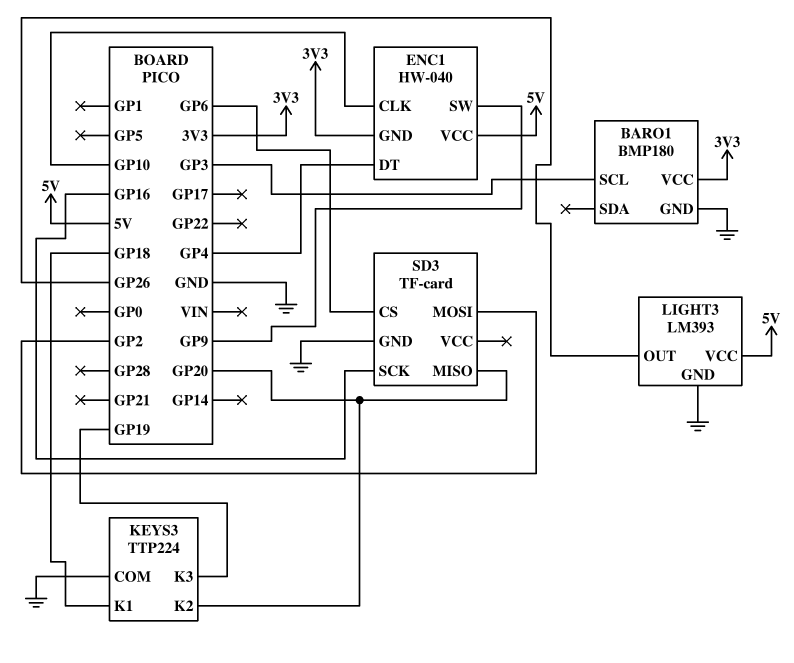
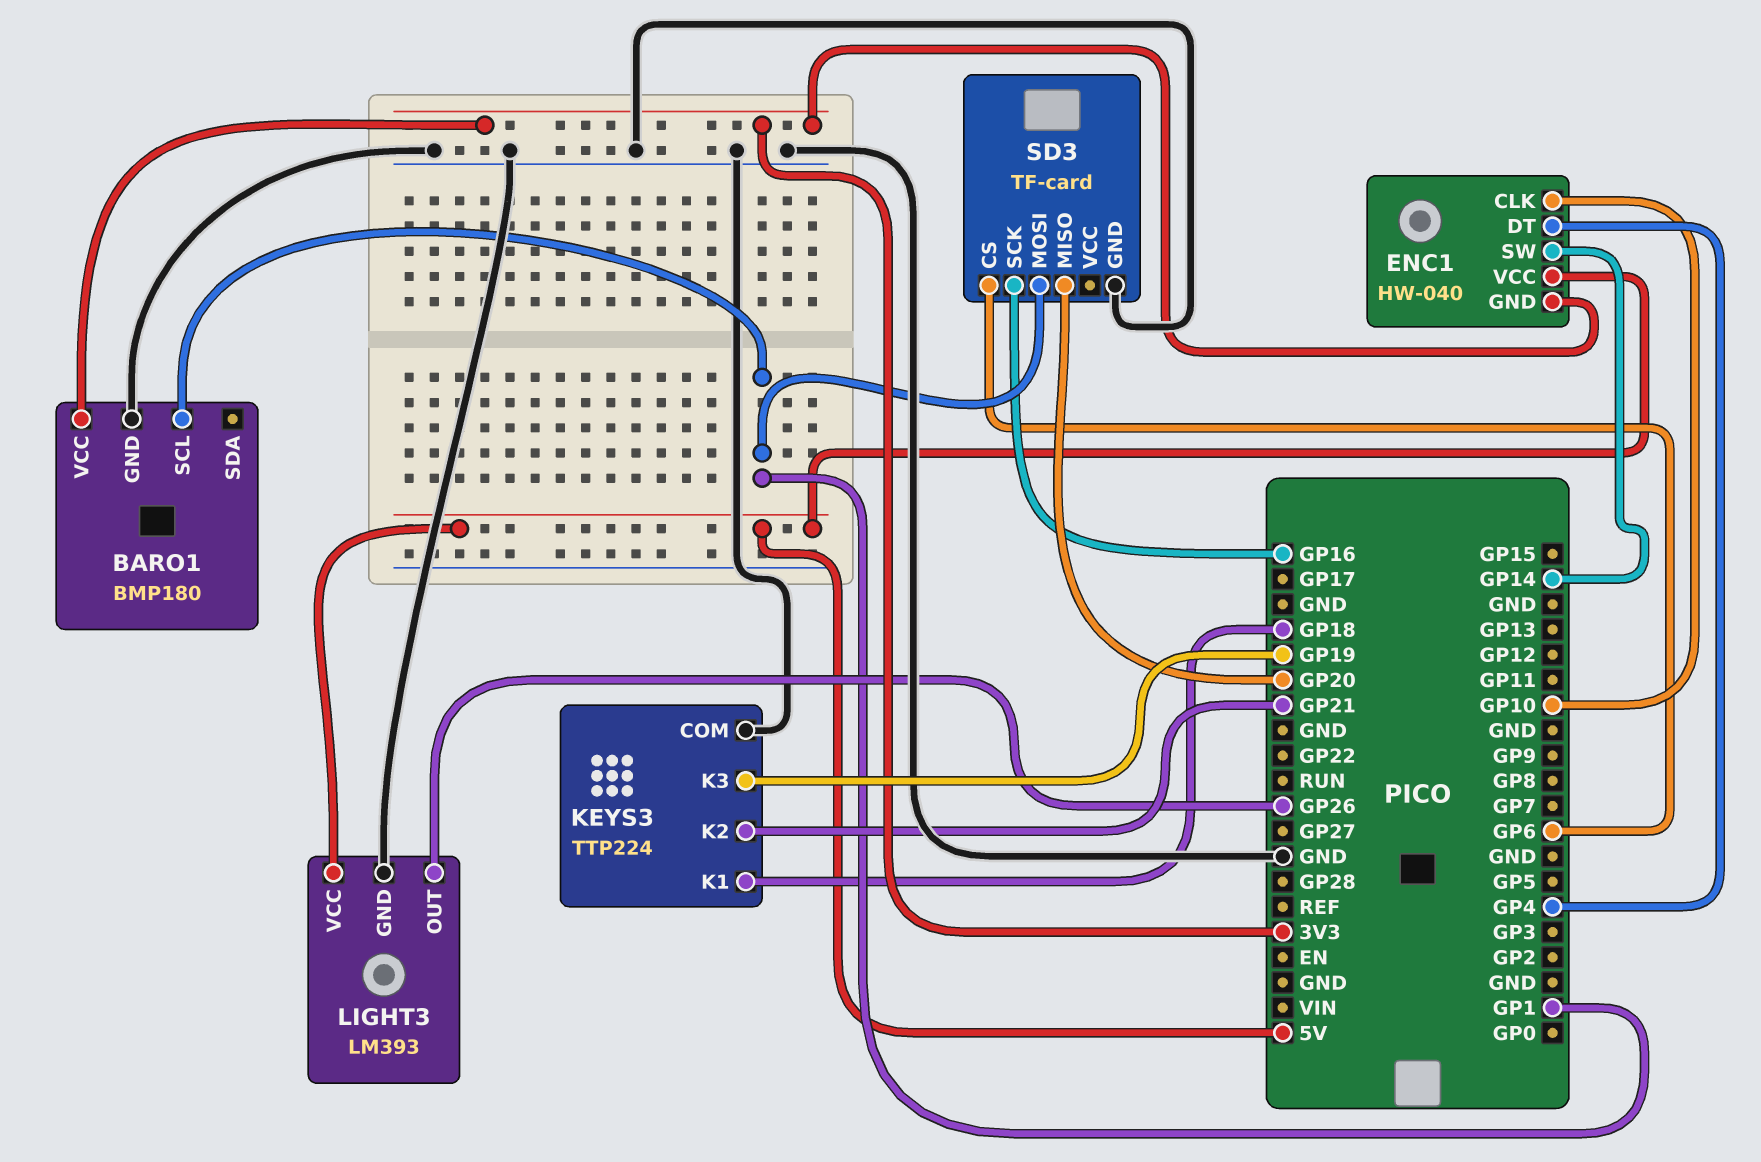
BARO1 pin SCL: GP3 -> GP1
ENC1 pin SW: GP9 -> GP14
KEYS3 pin K2: GP20 -> GP21
SD3 pin MOSI: GP2 -> GP1

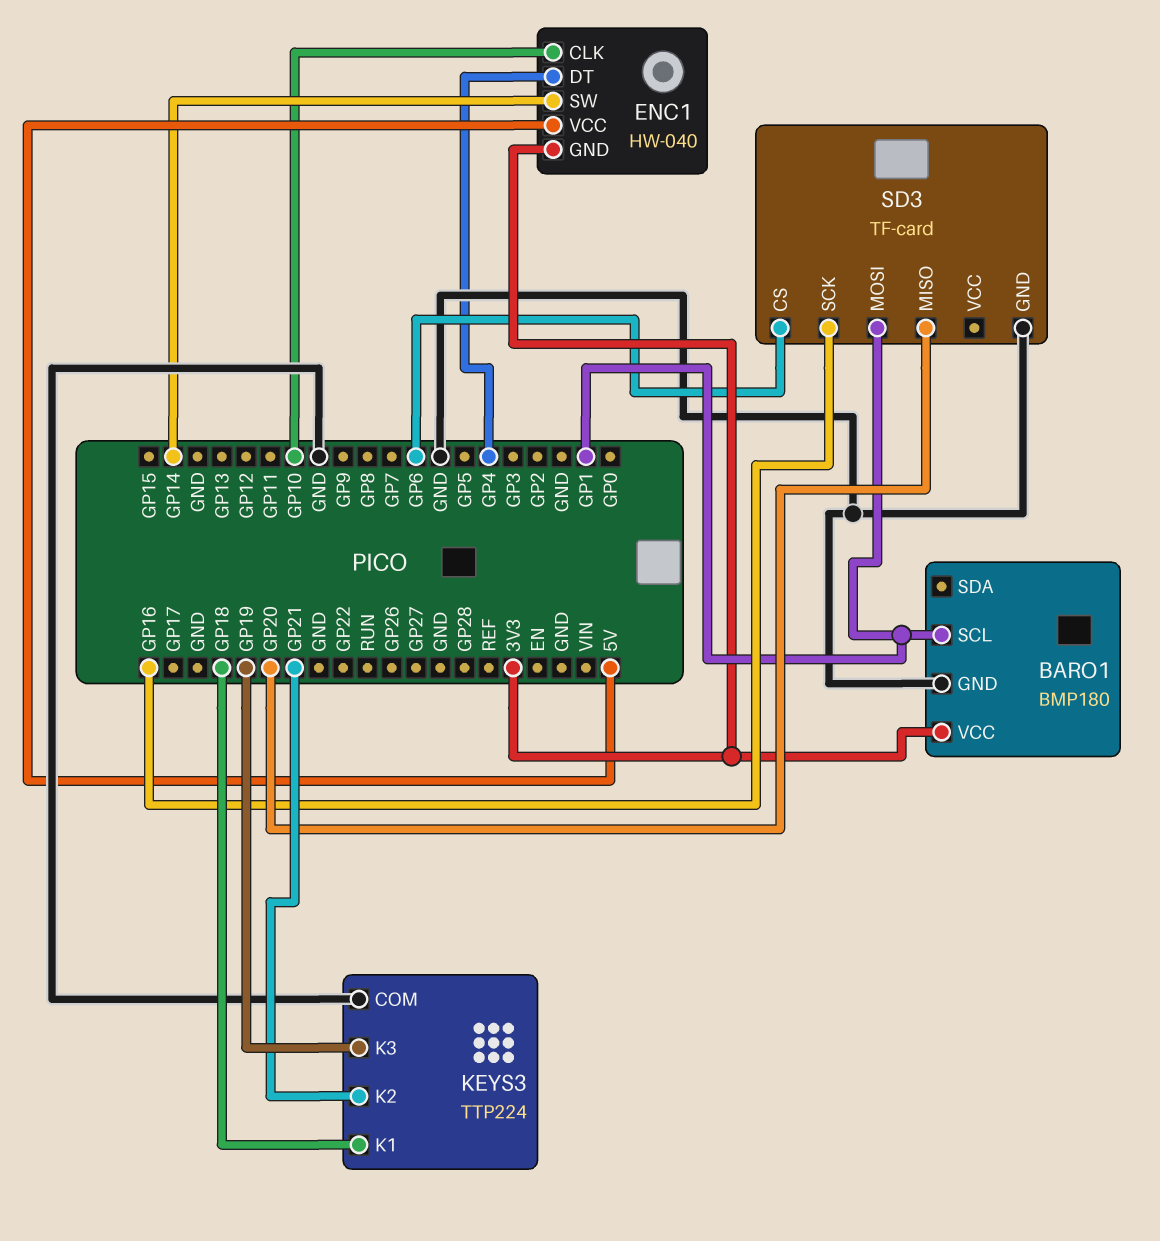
LIGHT3: LM393 -> none
LIGHT3 pin GND: GND -> none
LIGHT3 pin OUT: GP26 -> none
LIGHT3 pin VCC: 5V -> none

